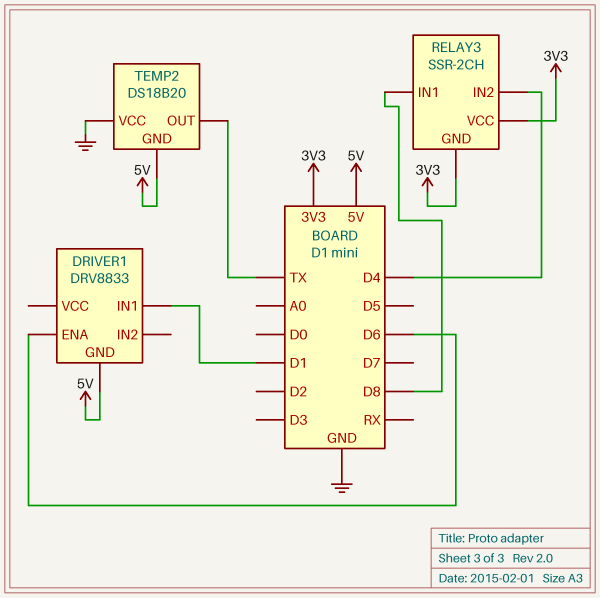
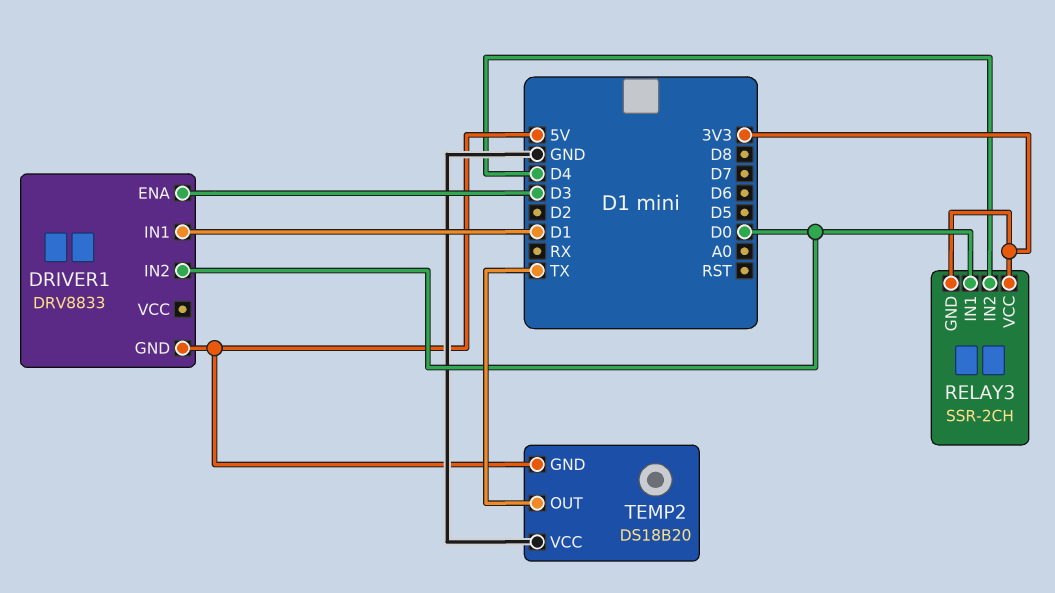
DRIVER1 pin ENA: D6 -> D3
DRIVER1 pin IN2: none -> D0
RELAY3 pin IN1: D8 -> D0

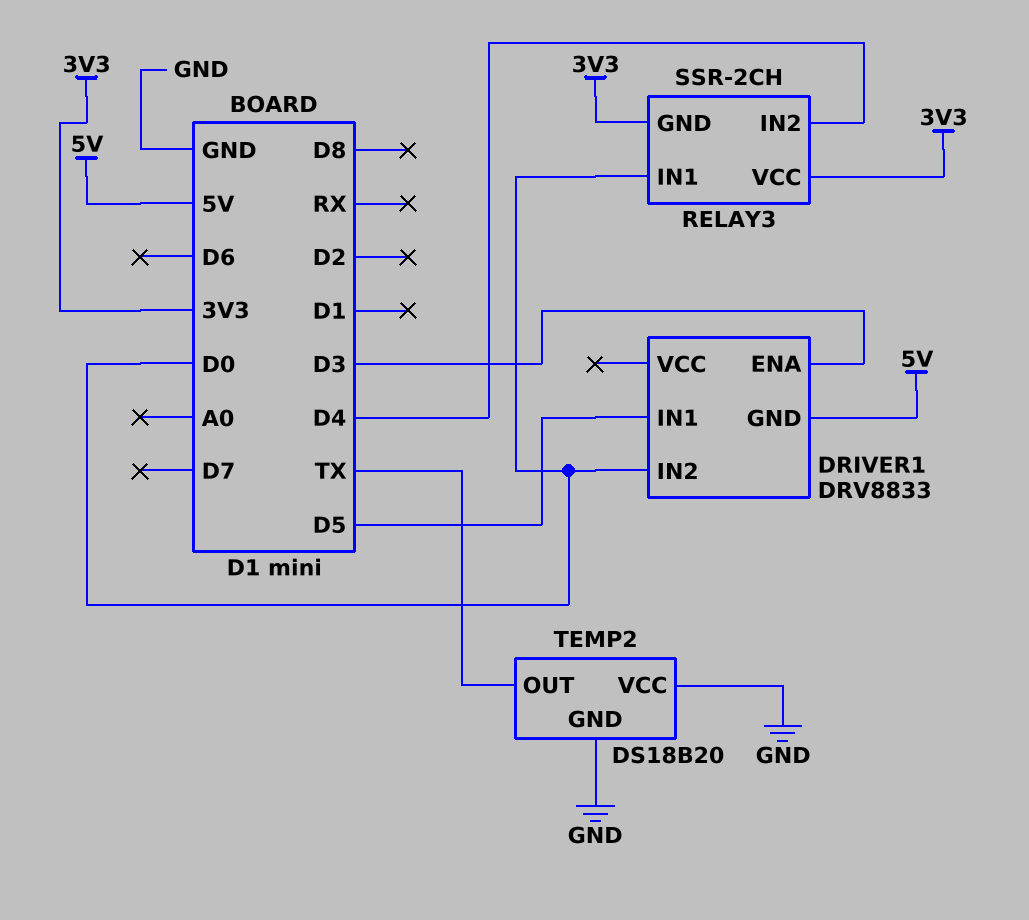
DRIVER1 pin IN1: D1 -> D5
TEMP2 pin GND: 5V -> GND

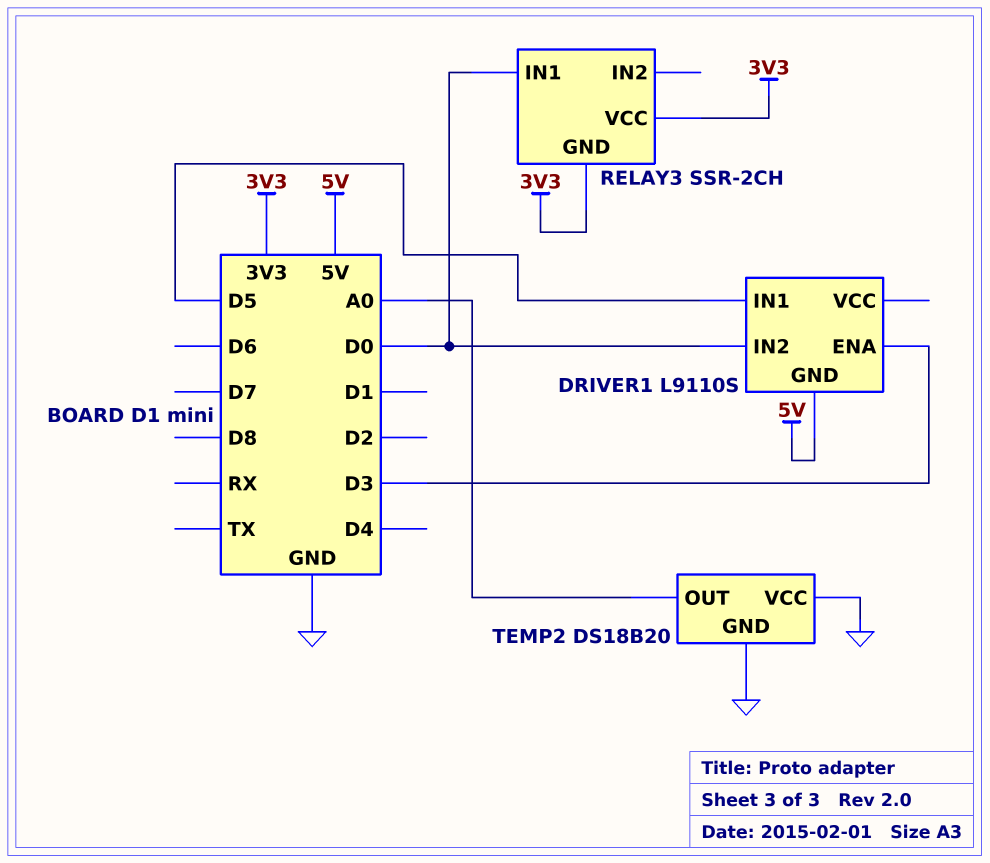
DRIVER1: DRV8833 -> L9110S
RELAY3 pin IN2: D4 -> none
TEMP2 pin OUT: TX -> A0

